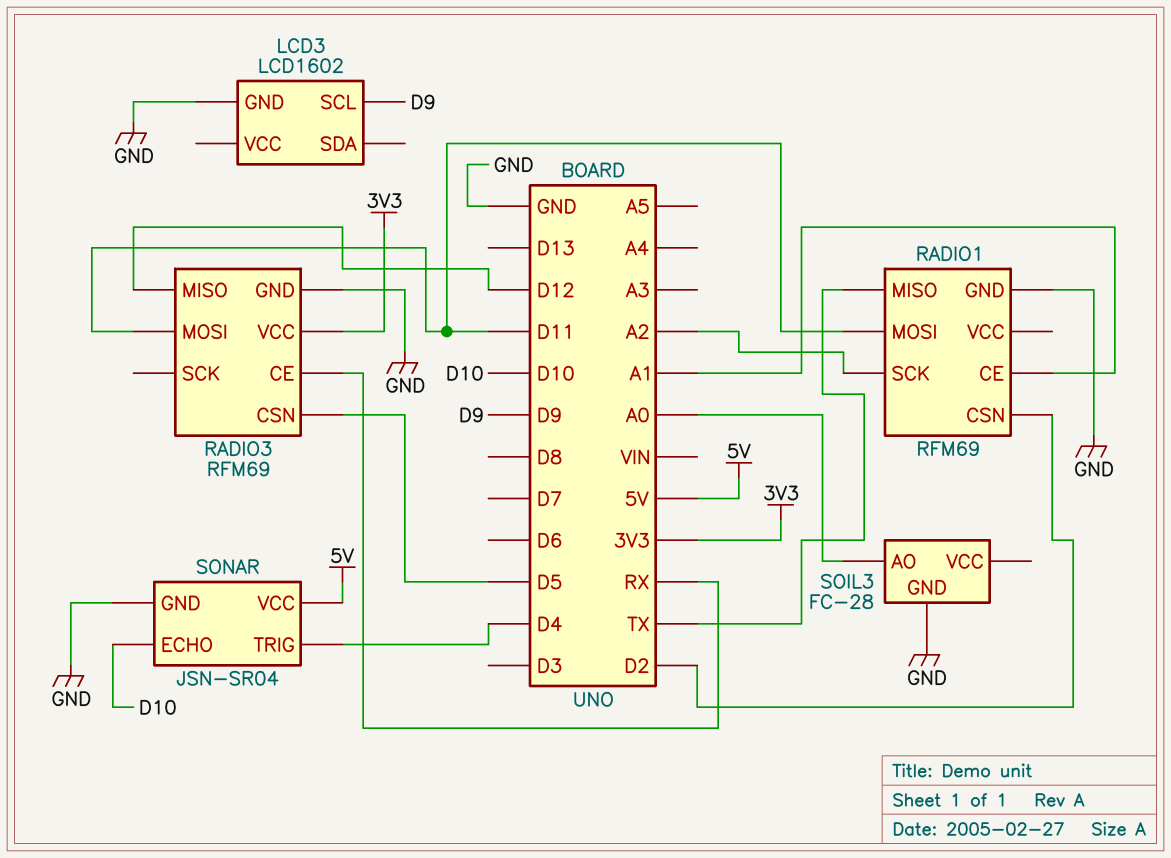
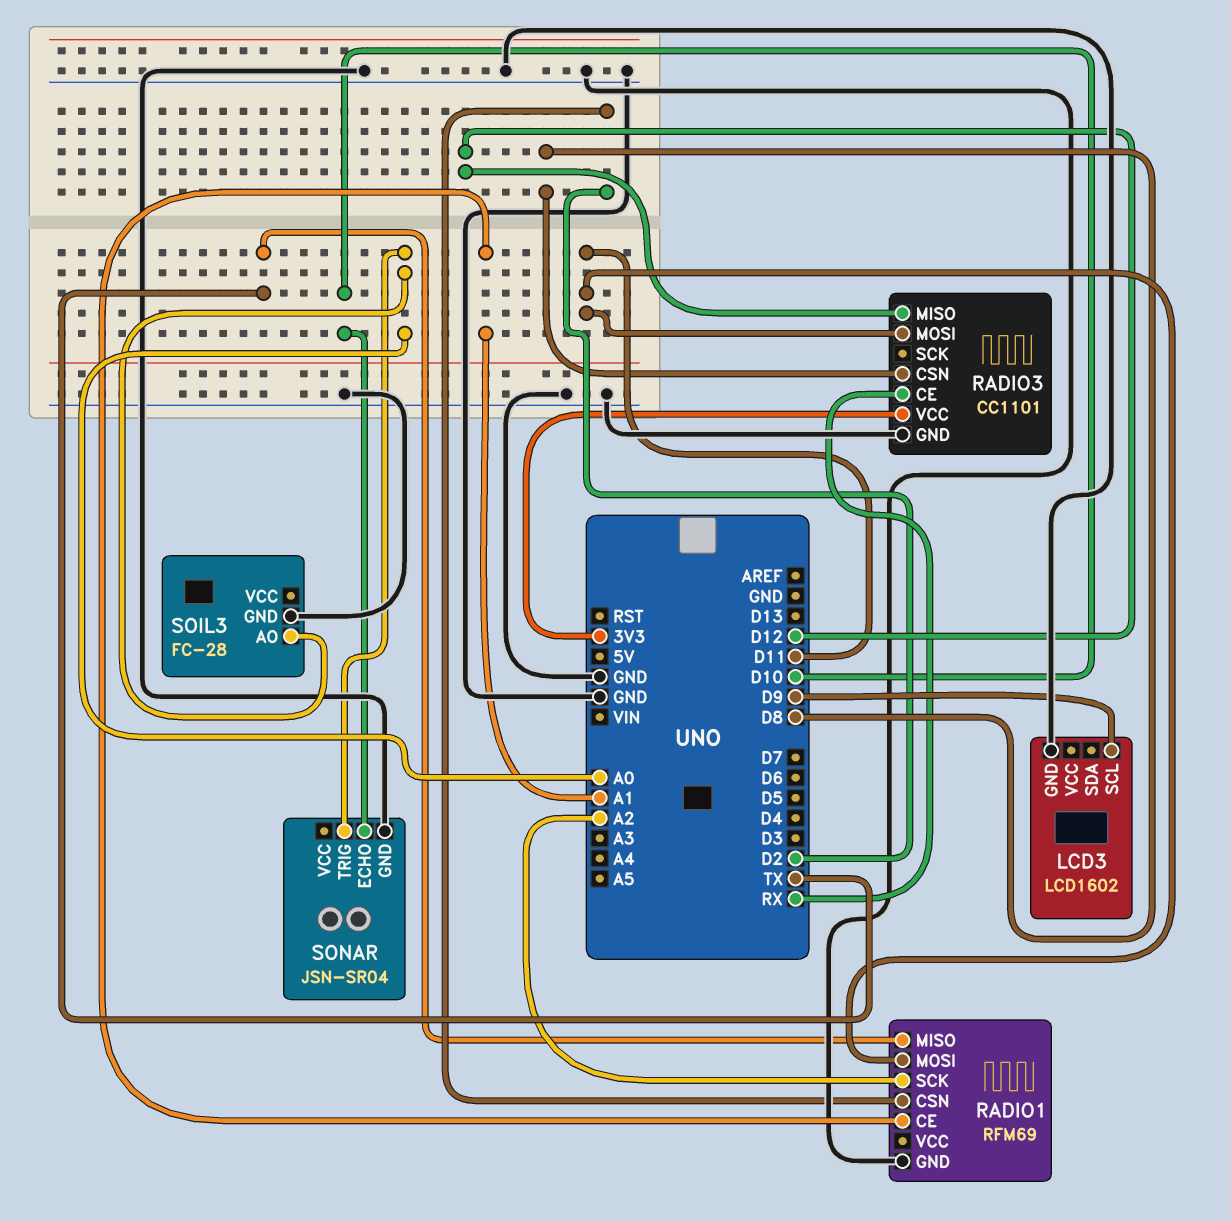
RADIO3: RFM69 -> CC1101
RADIO3 pin CSN: D5 -> D8
SONAR pin TRIG: D4 -> A0
SONAR pin VCC: 5V -> none

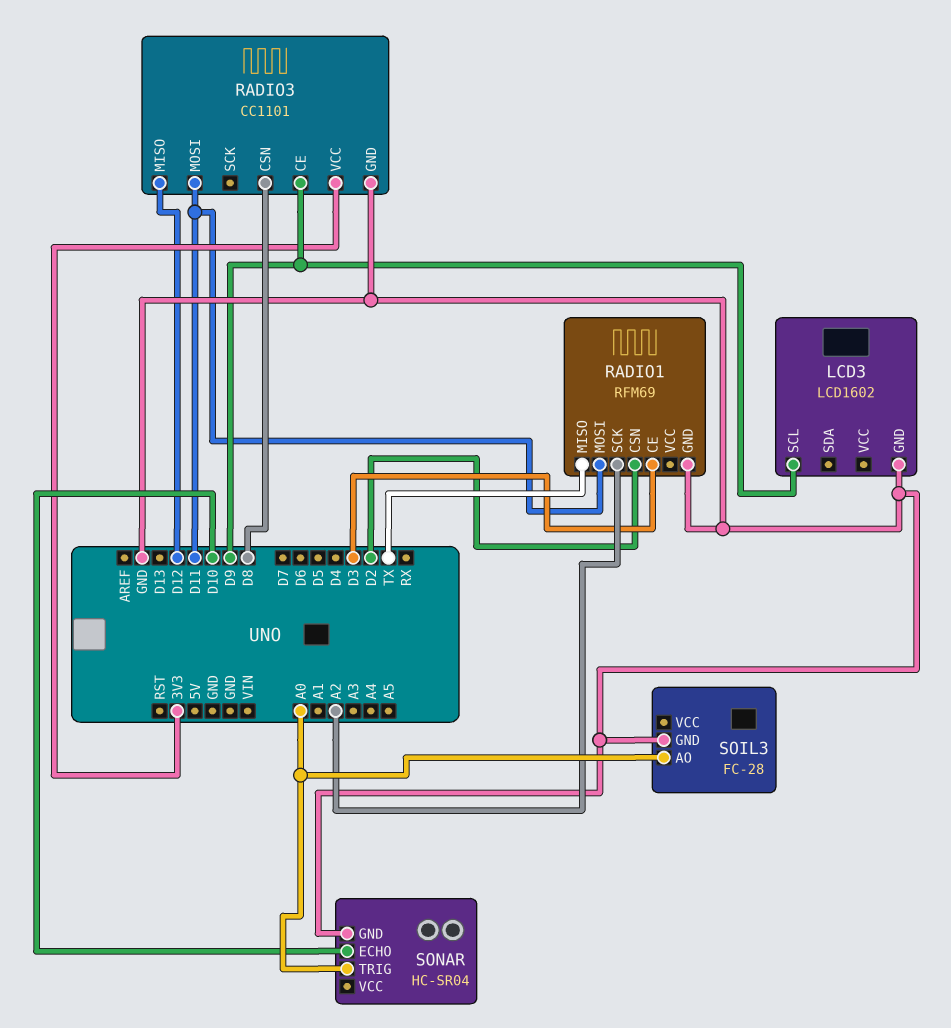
RADIO1 pin CE: A1 -> D3
RADIO3 pin CE: RX -> D9
SONAR: JSN-SR04 -> HC-SR04

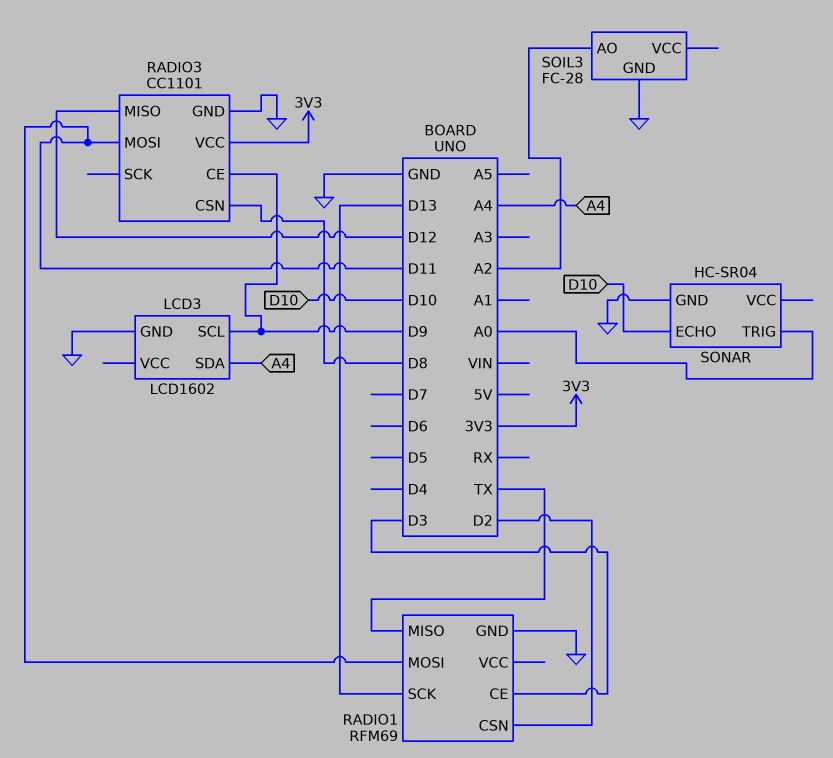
LCD3 pin SDA: none -> A4
RADIO1 pin SCK: A2 -> D13
SOIL3 pin AO: A0 -> A2

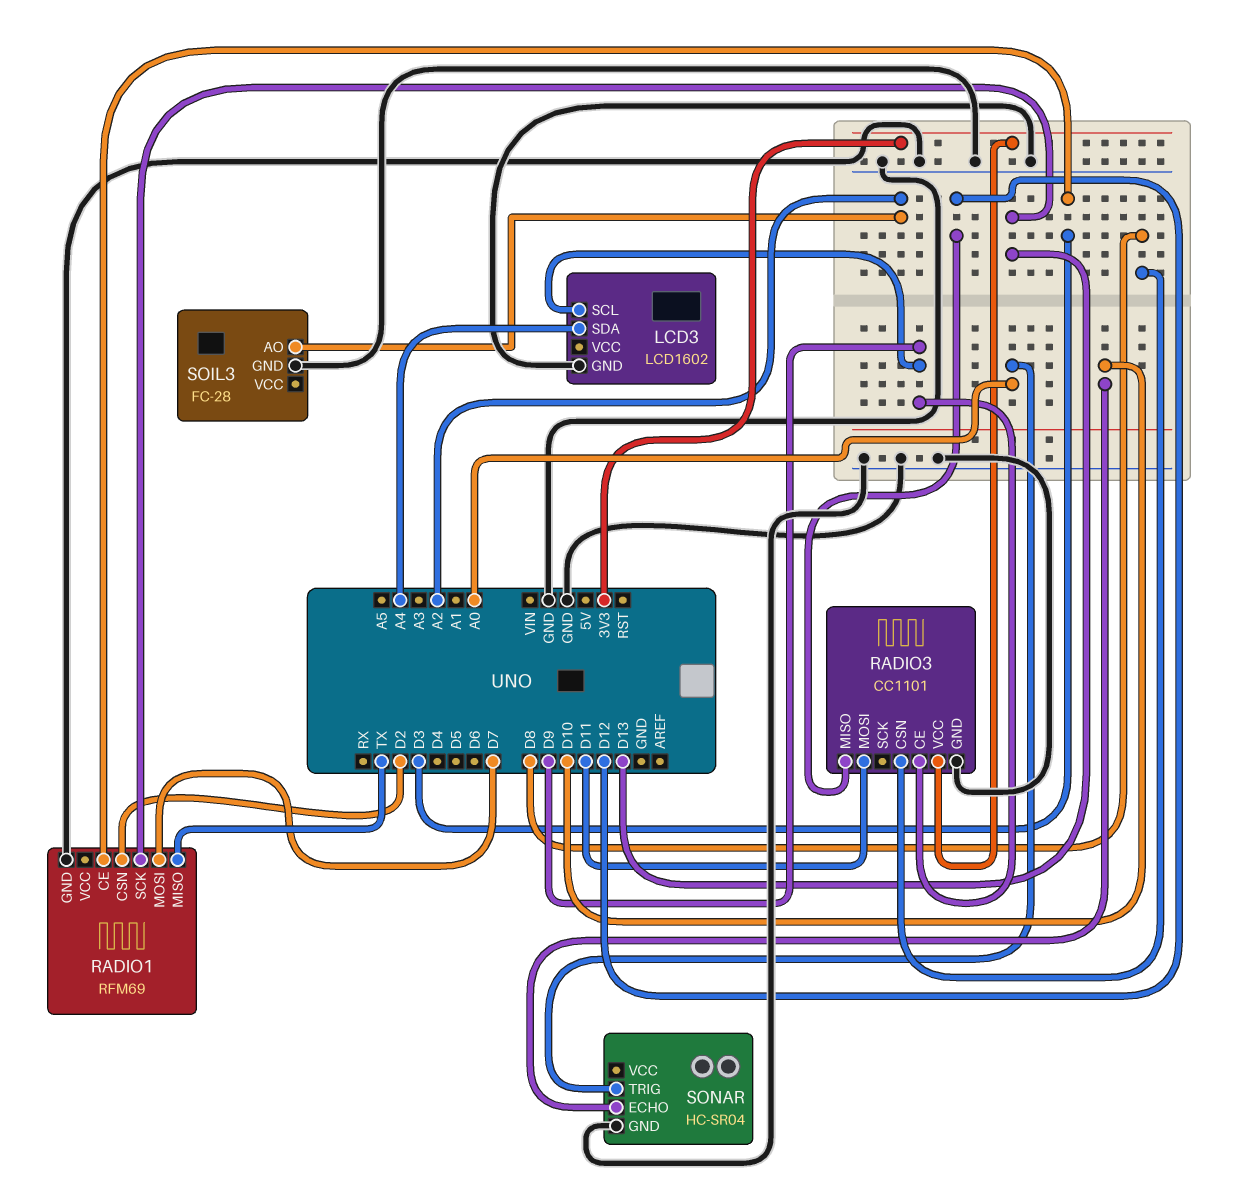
RADIO1 pin MOSI: D11 -> D7

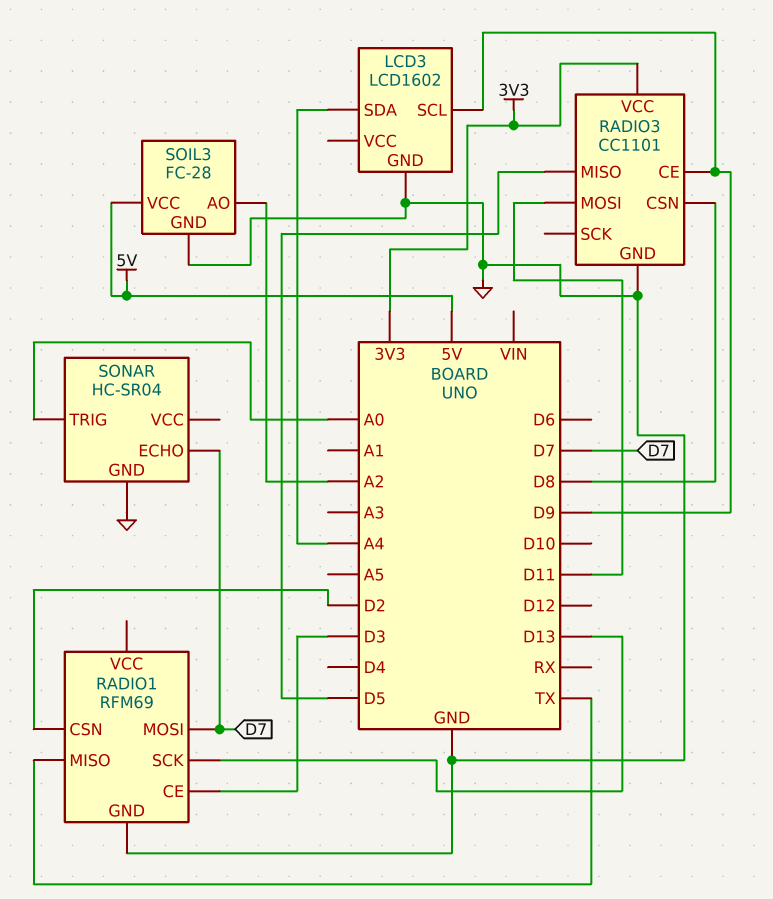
RADIO3 pin MISO: D12 -> D5
SOIL3 pin VCC: none -> 5V
SONAR pin ECHO: D10 -> D7

